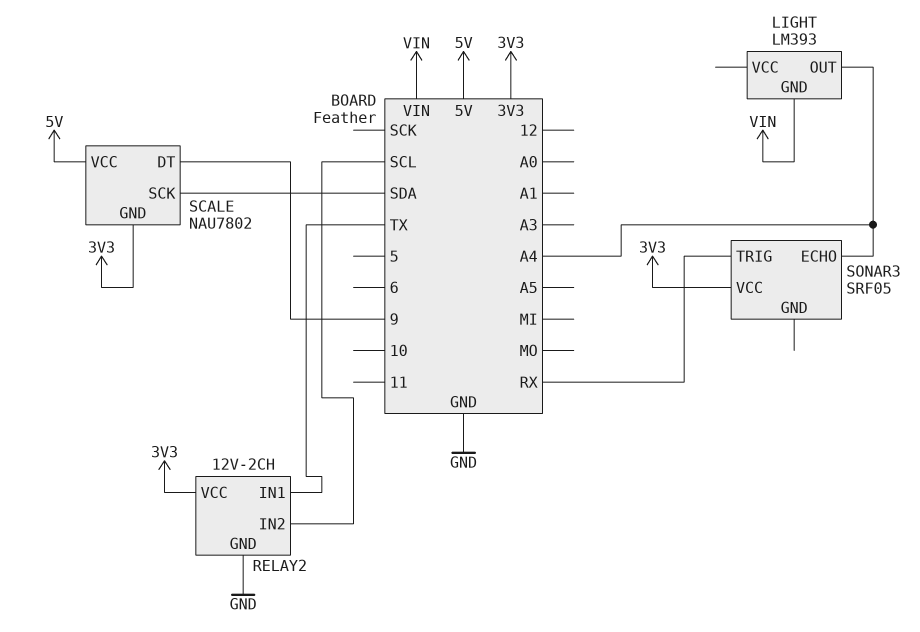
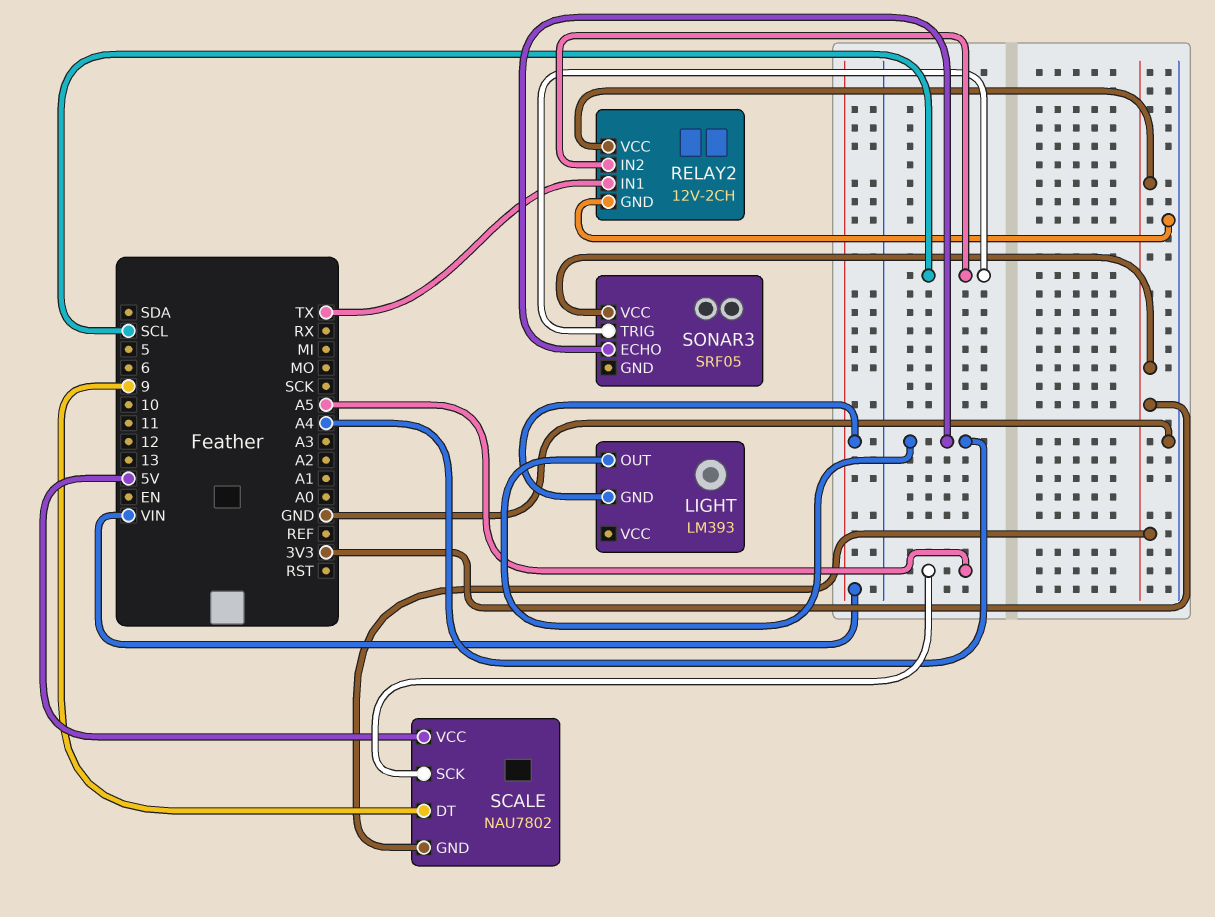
SCALE pin SCK: SDA -> A5
SONAR3 pin TRIG: RX -> SCL

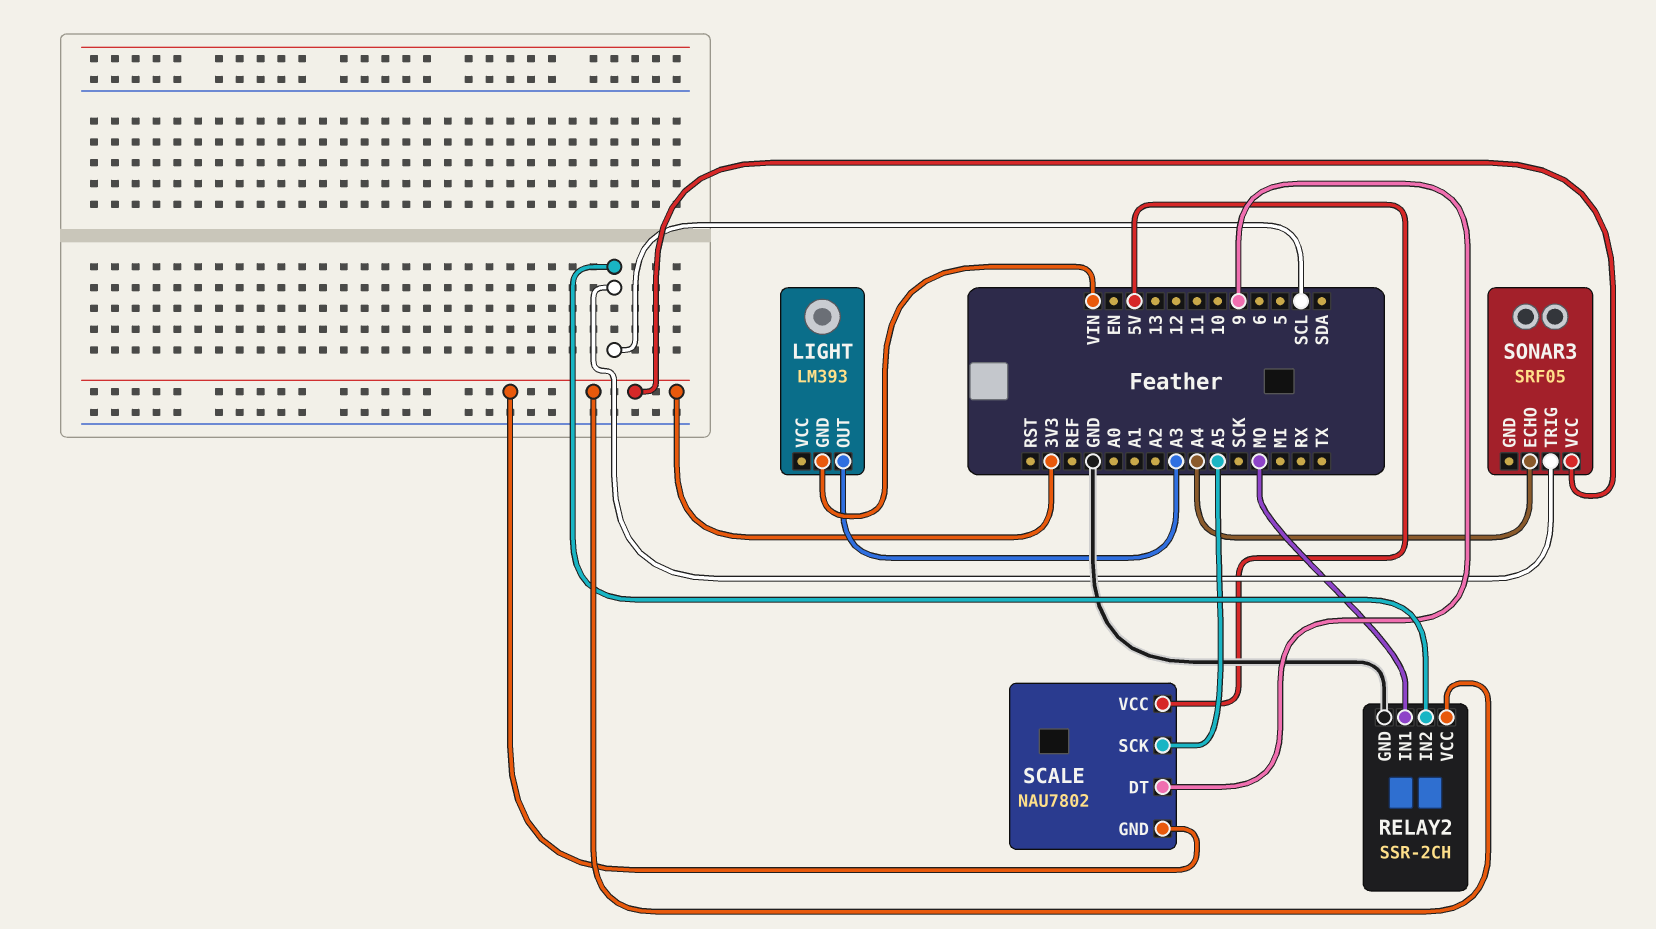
LIGHT pin OUT: A4 -> A3
RELAY2: 12V-2CH -> SSR-2CH
RELAY2 pin IN1: TX -> MO

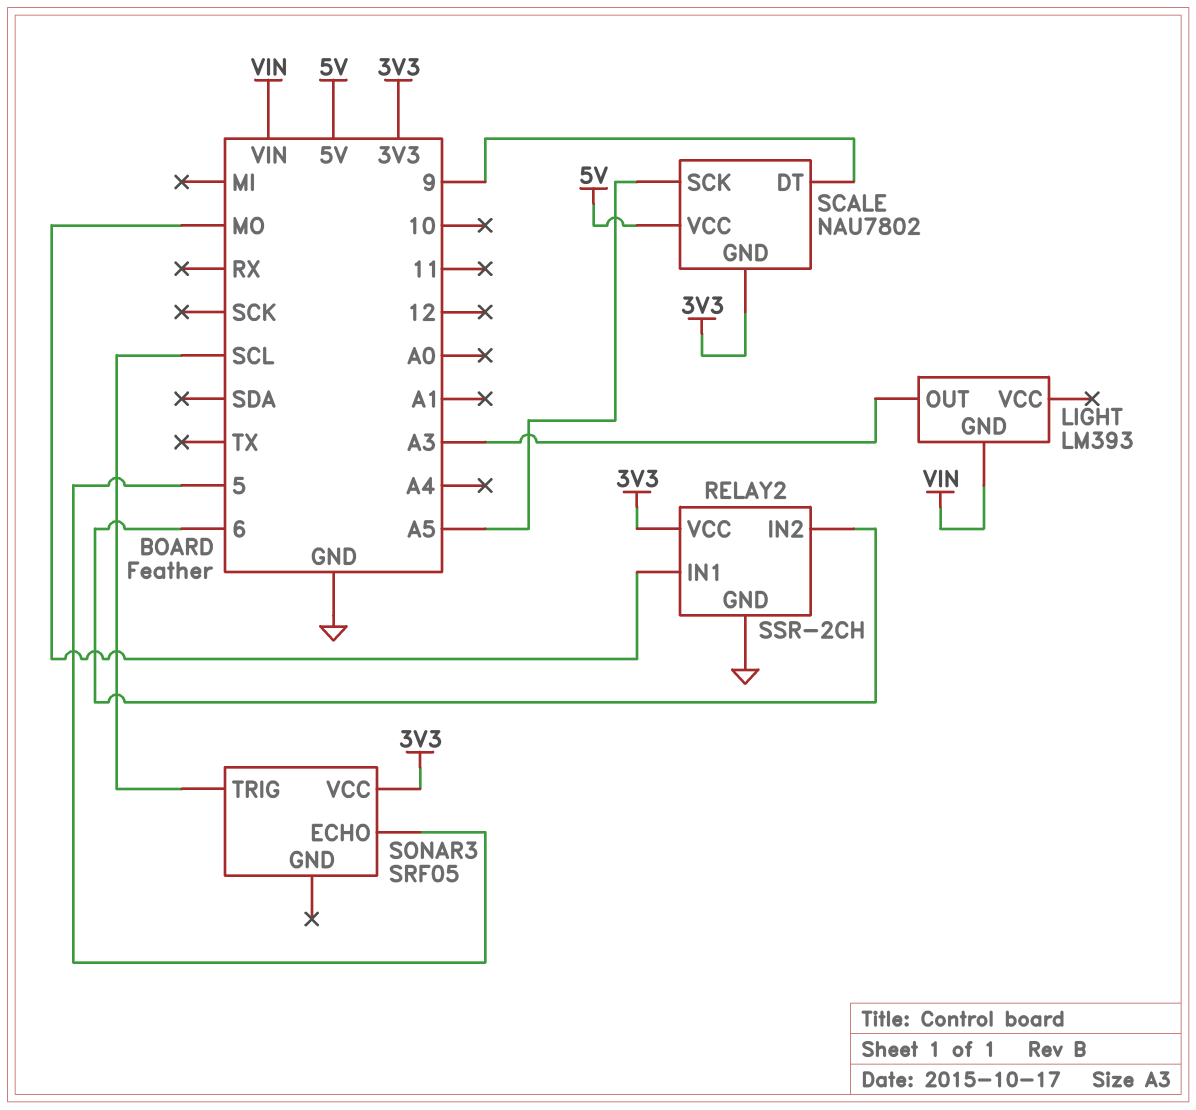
RELAY2 pin IN2: SCL -> 6
SONAR3 pin ECHO: A4 -> 5

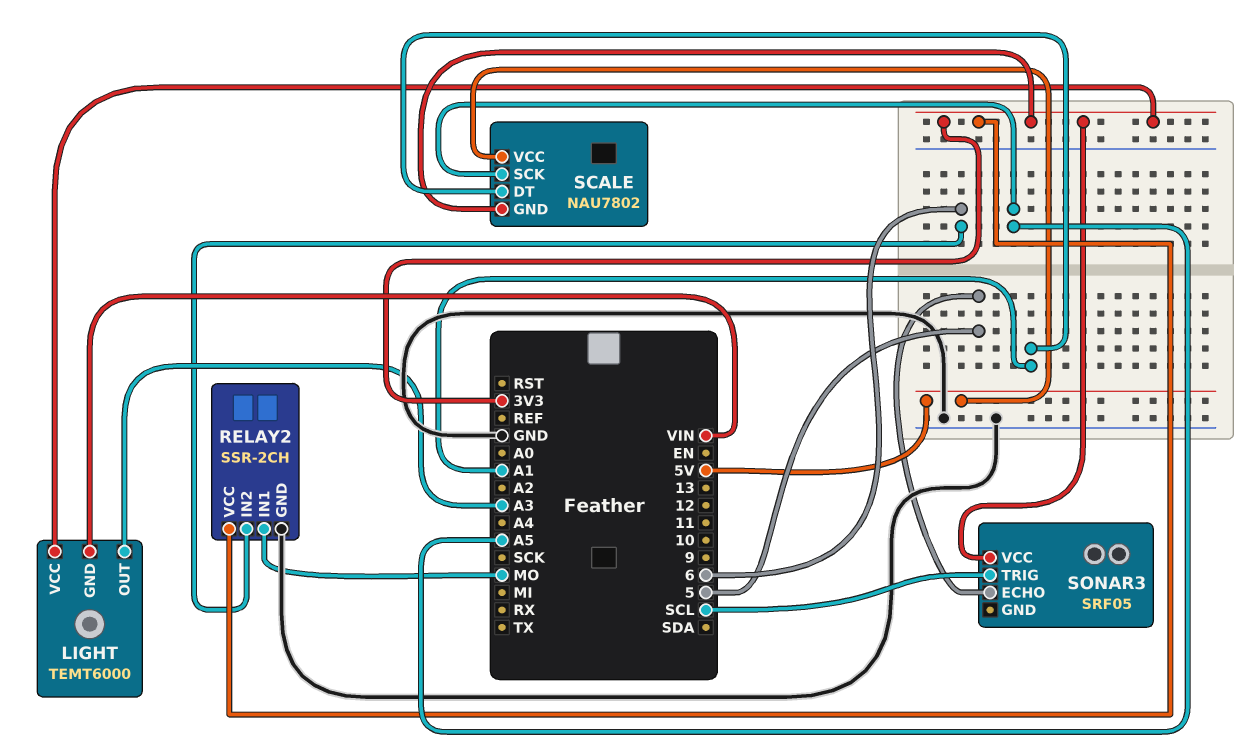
LIGHT: LM393 -> TEMT6000
LIGHT pin VCC: none -> 3V3
SCALE pin DT: 9 -> A1

